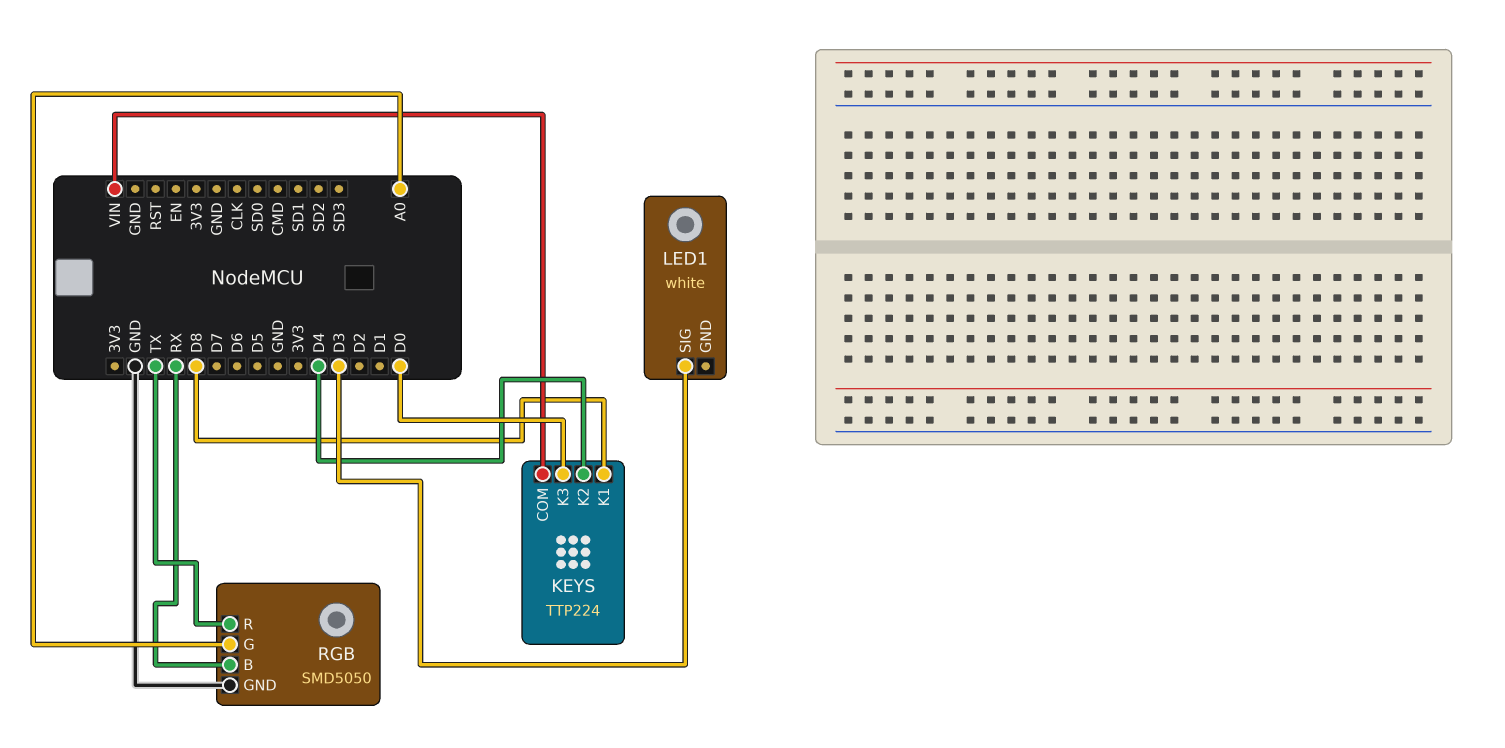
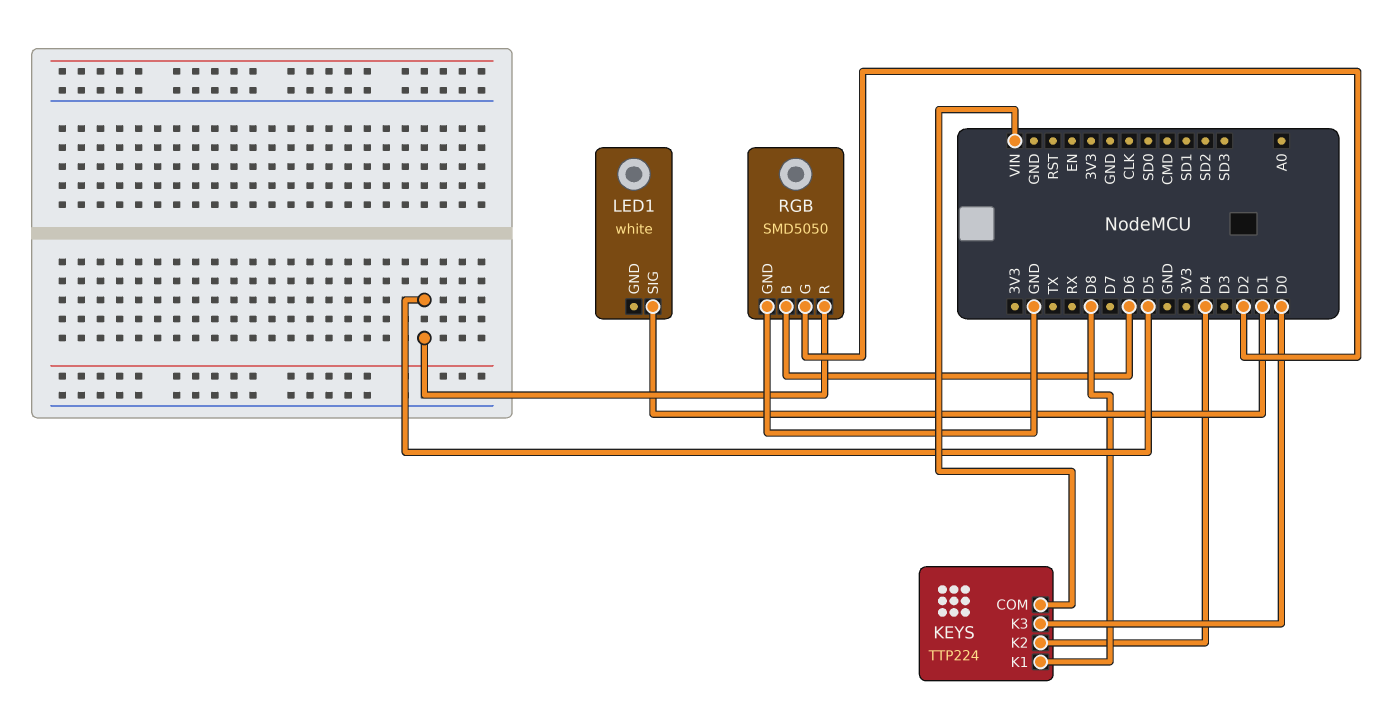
LED1 pin SIG: D3 -> D1
RGB pin B: RX -> D6
RGB pin G: A0 -> D2
RGB pin R: TX -> D5

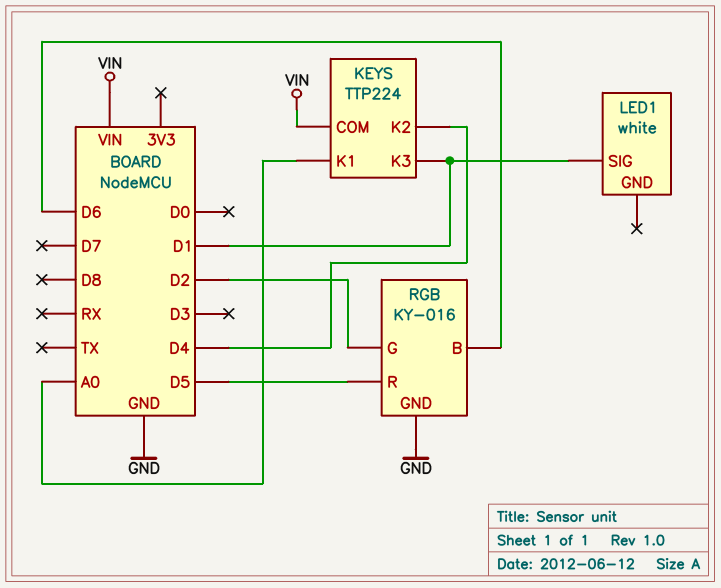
KEYS pin K1: D8 -> A0
KEYS pin K3: D0 -> D1
RGB: SMD5050 -> KY-016

